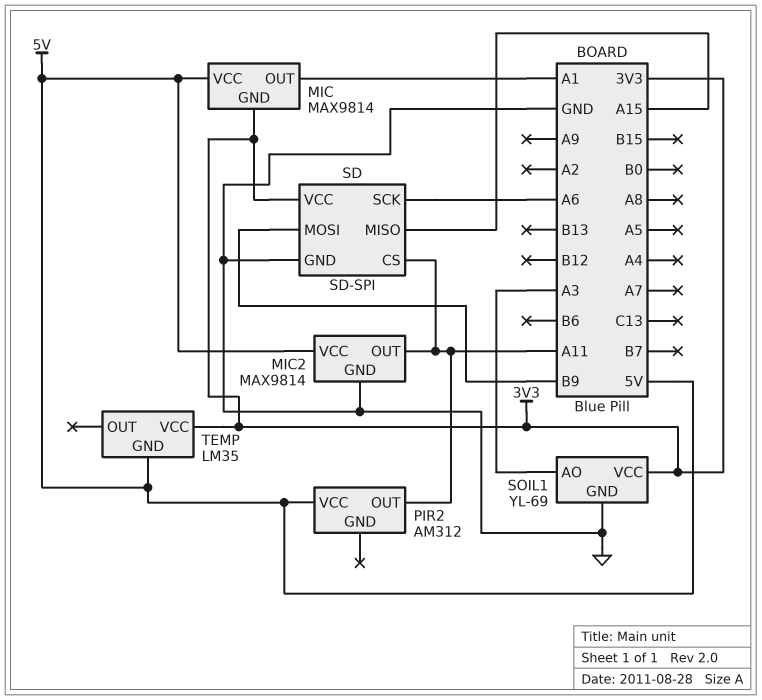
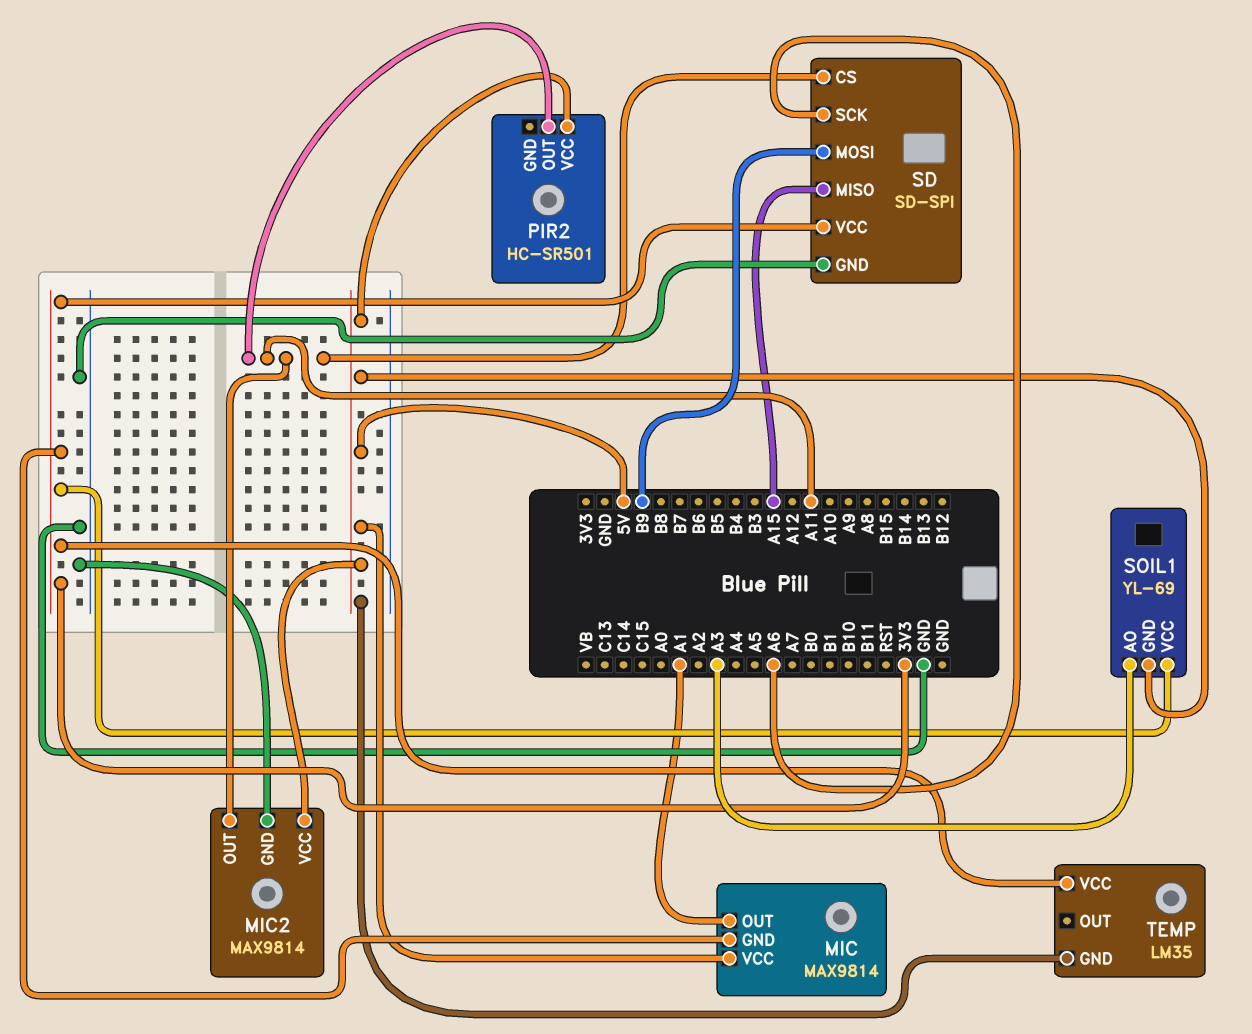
PIR2: AM312 -> HC-SR501
SOIL1 pin GND: GND -> 5V

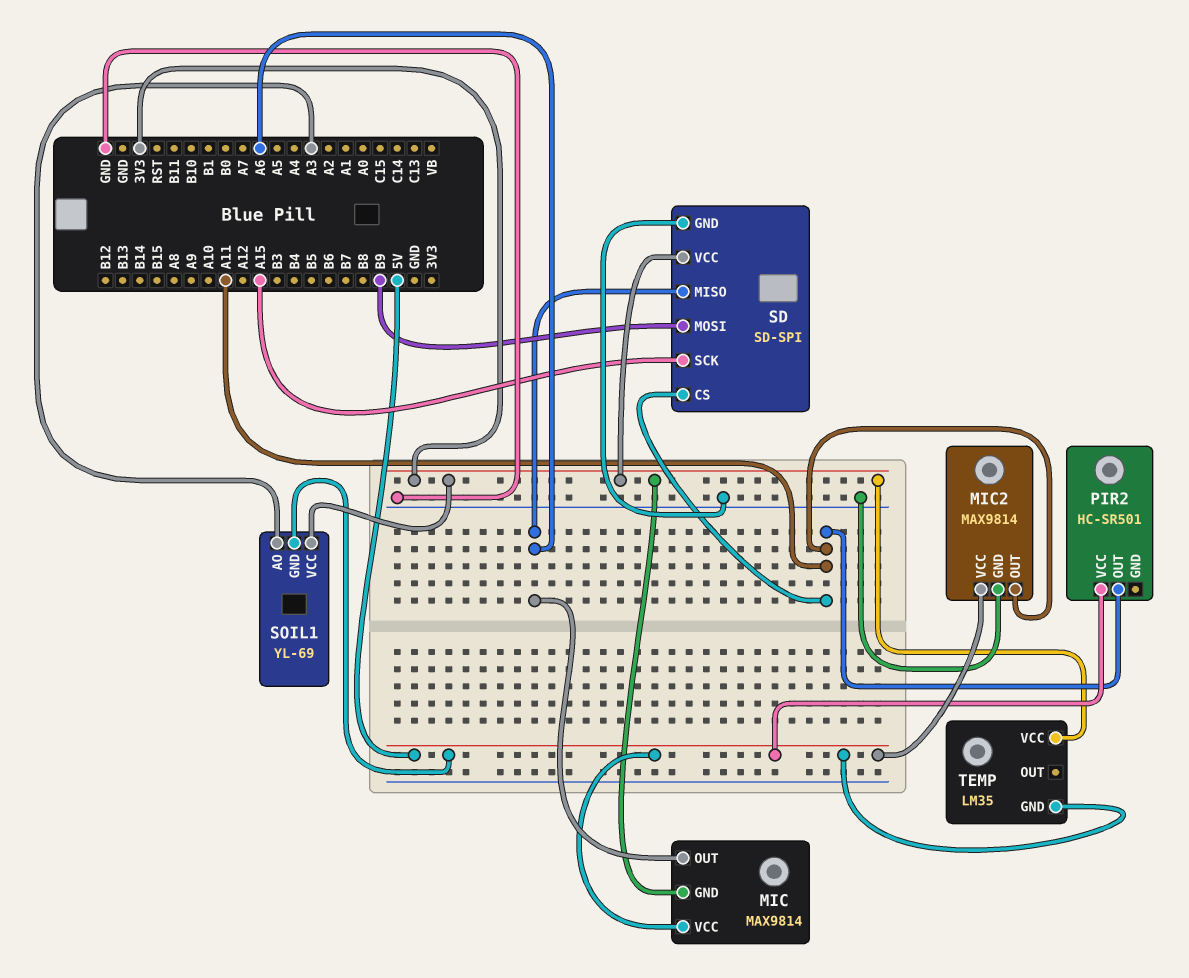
MIC pin OUT: A1 -> A6
SD pin MISO: A15 -> A6
SD pin SCK: A6 -> A15

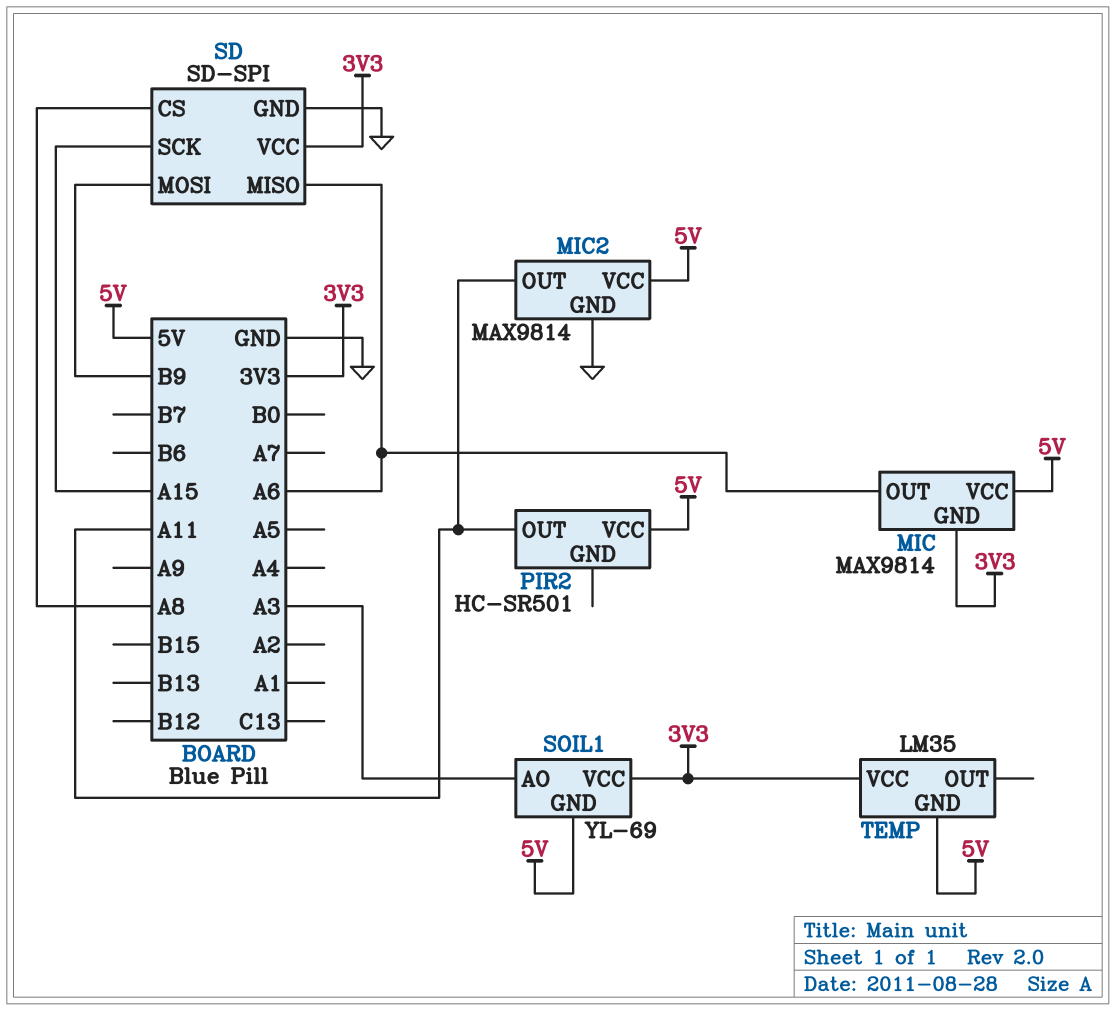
SD pin CS: A11 -> A8

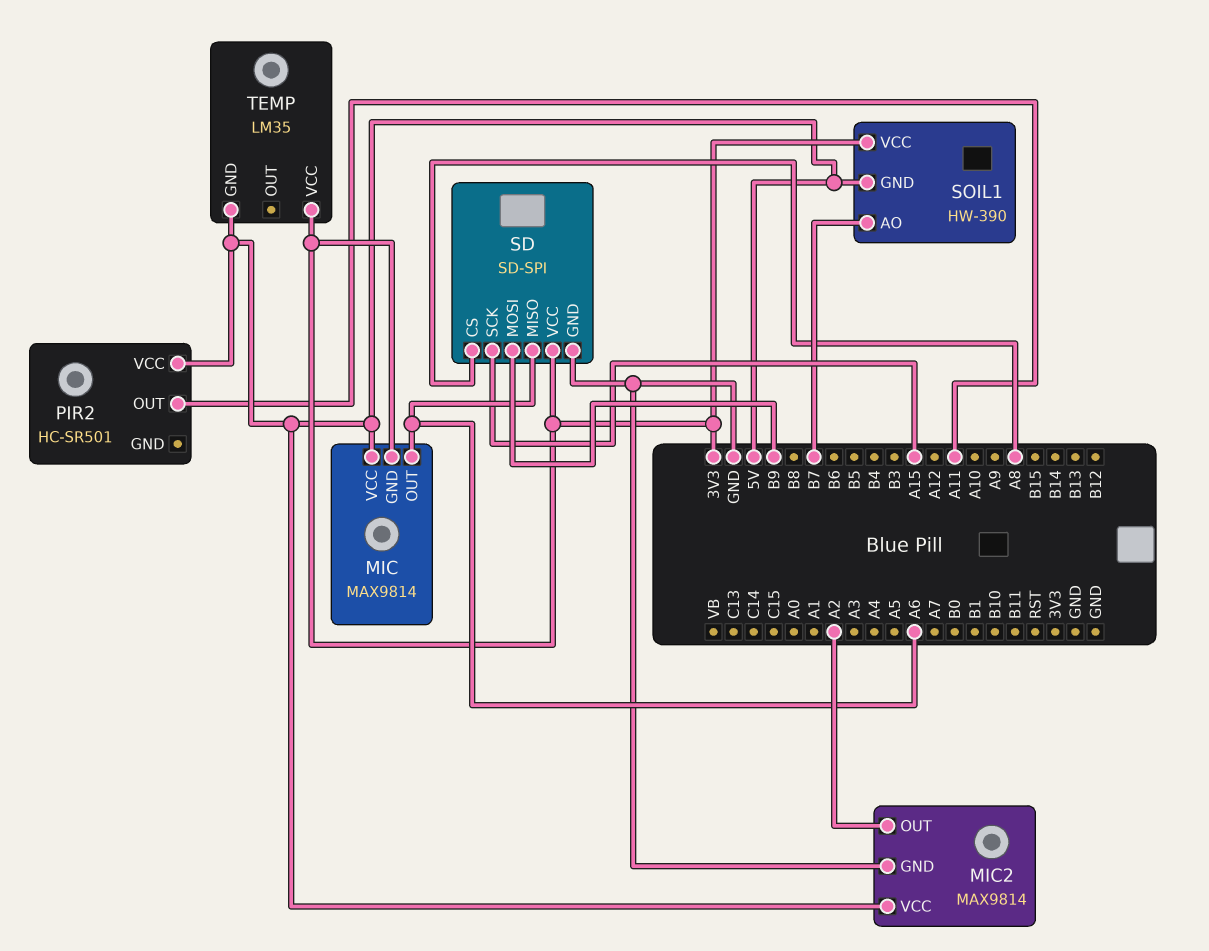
MIC2 pin OUT: A11 -> A2
SOIL1: YL-69 -> HW-390
SOIL1 pin AO: A3 -> B7

